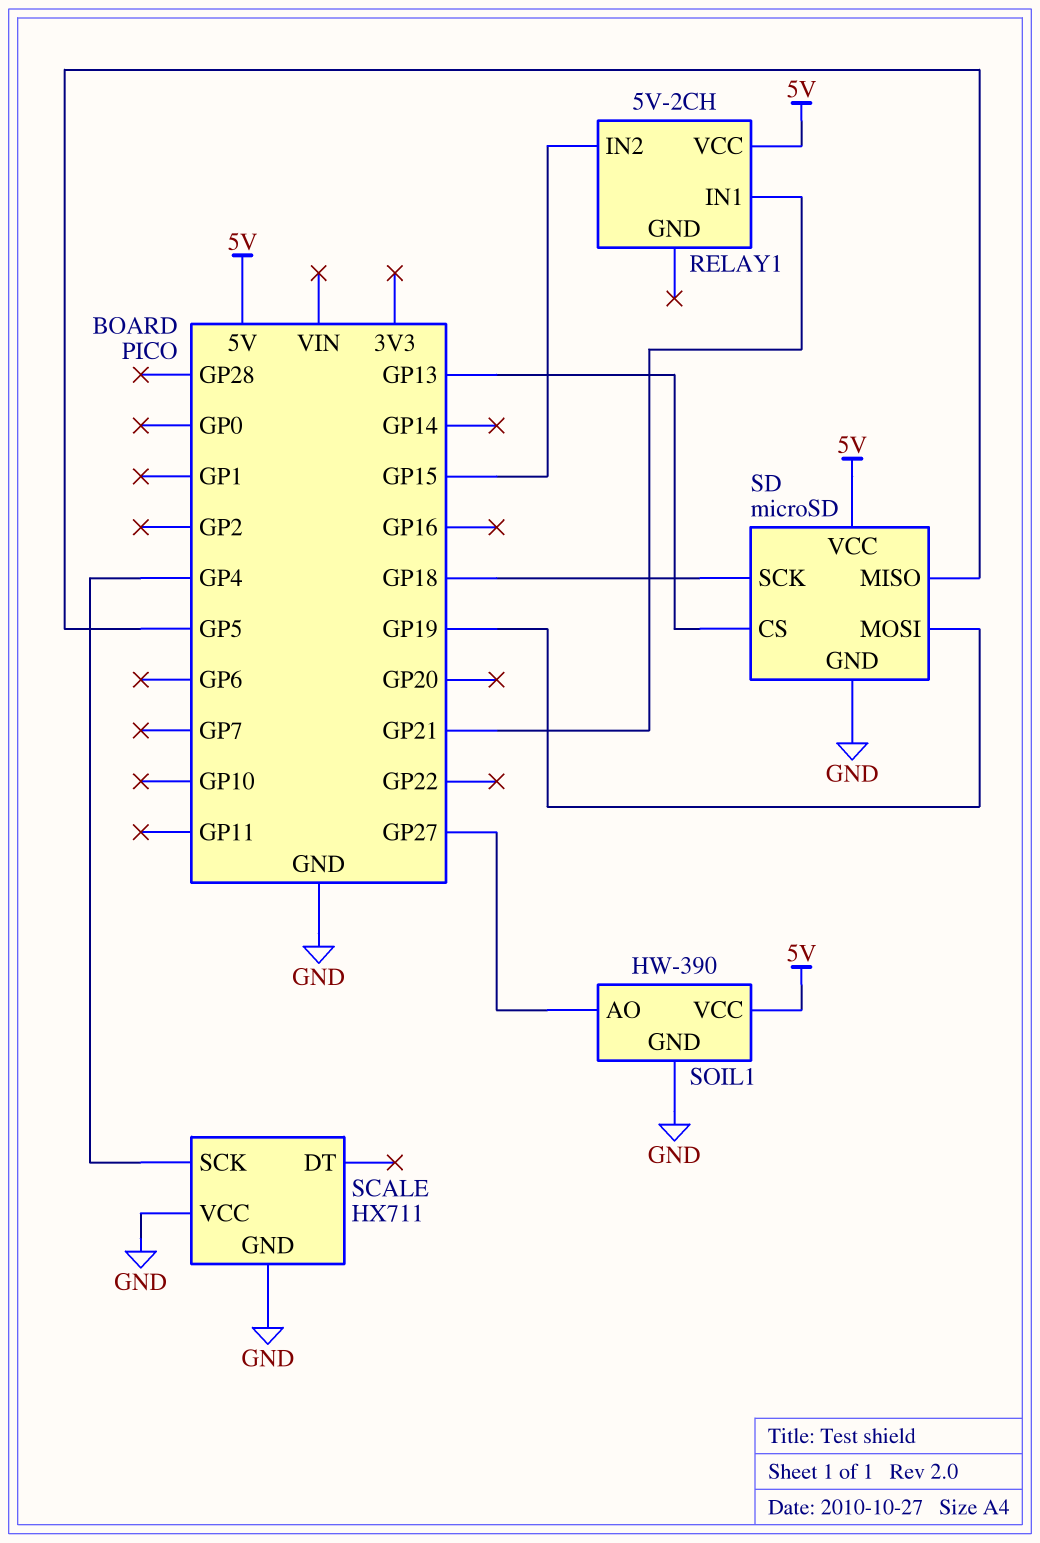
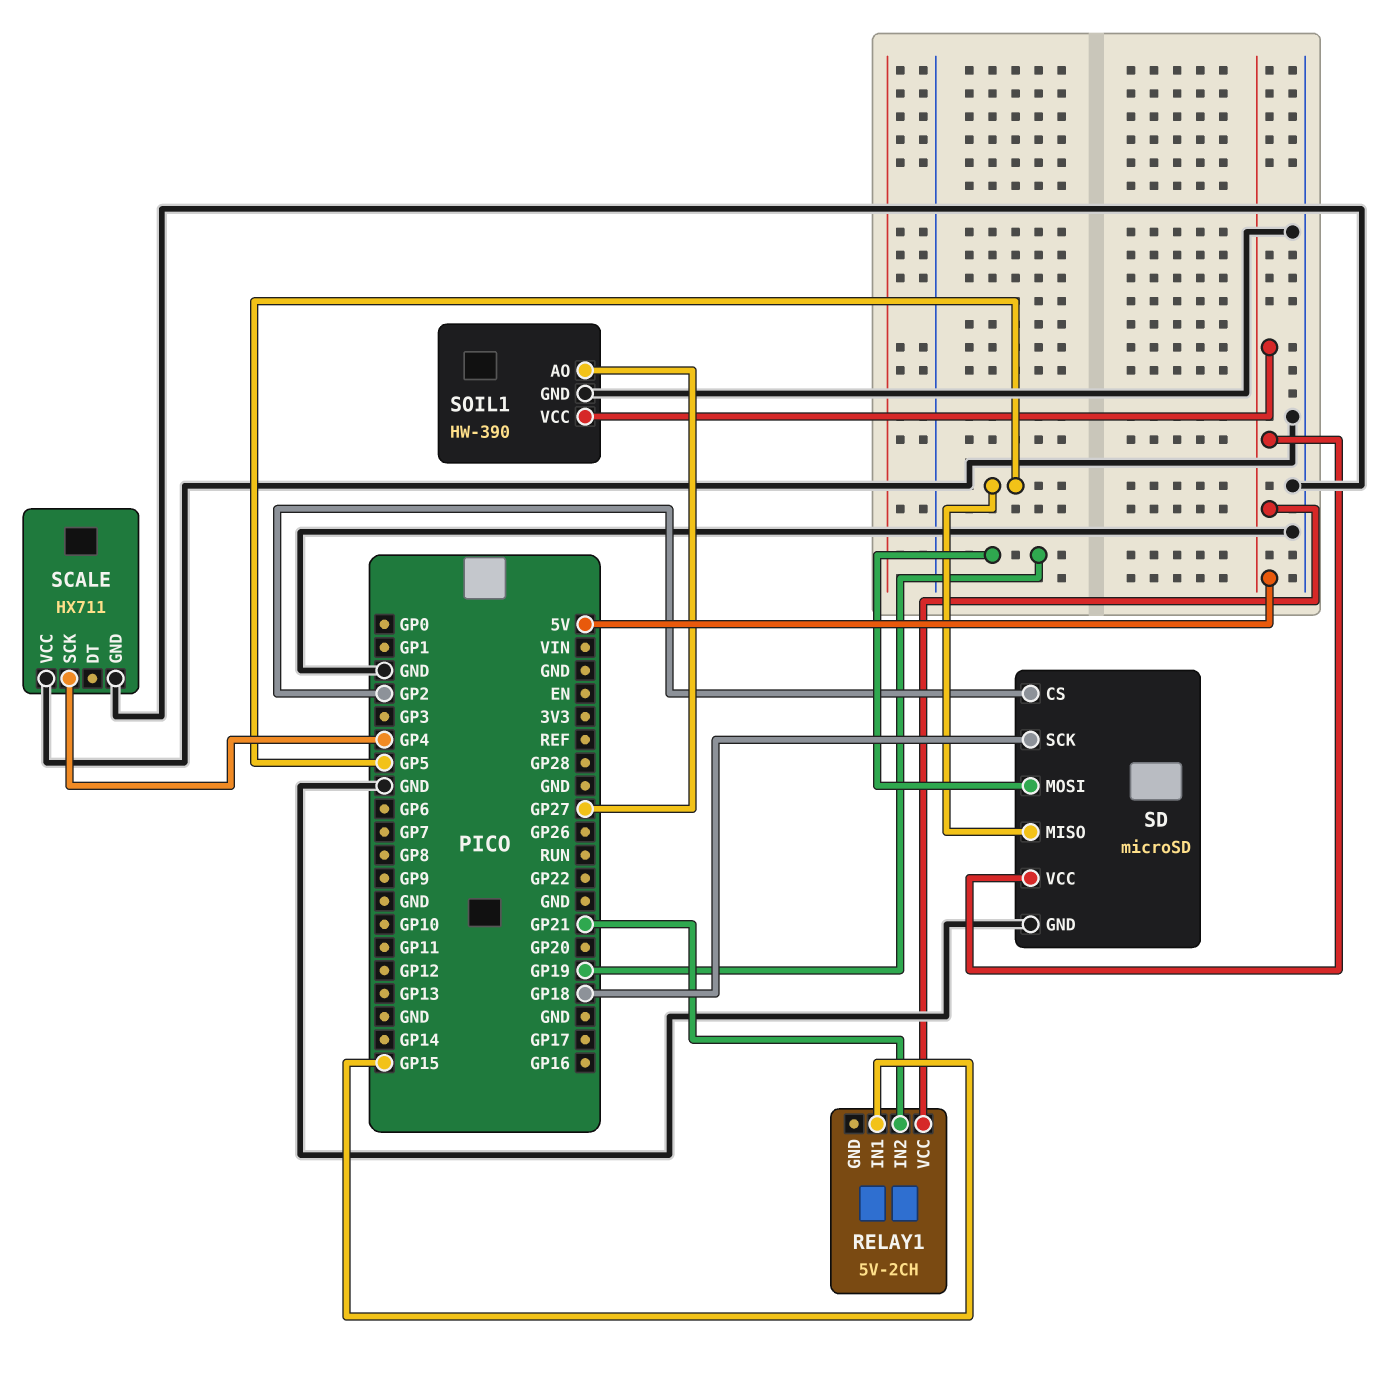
RELAY1 pin IN1: GP21 -> GP15
RELAY1 pin IN2: GP15 -> GP21
SD pin CS: GP13 -> GP2

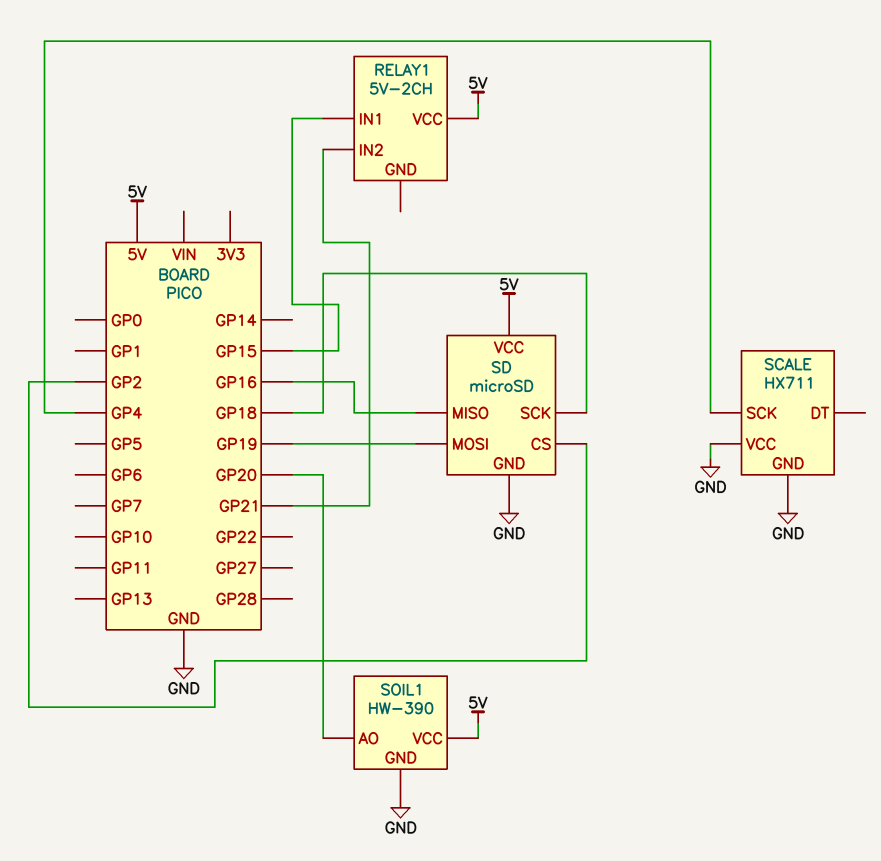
SD pin MISO: GP5 -> GP16
SOIL1 pin AO: GP27 -> GP20

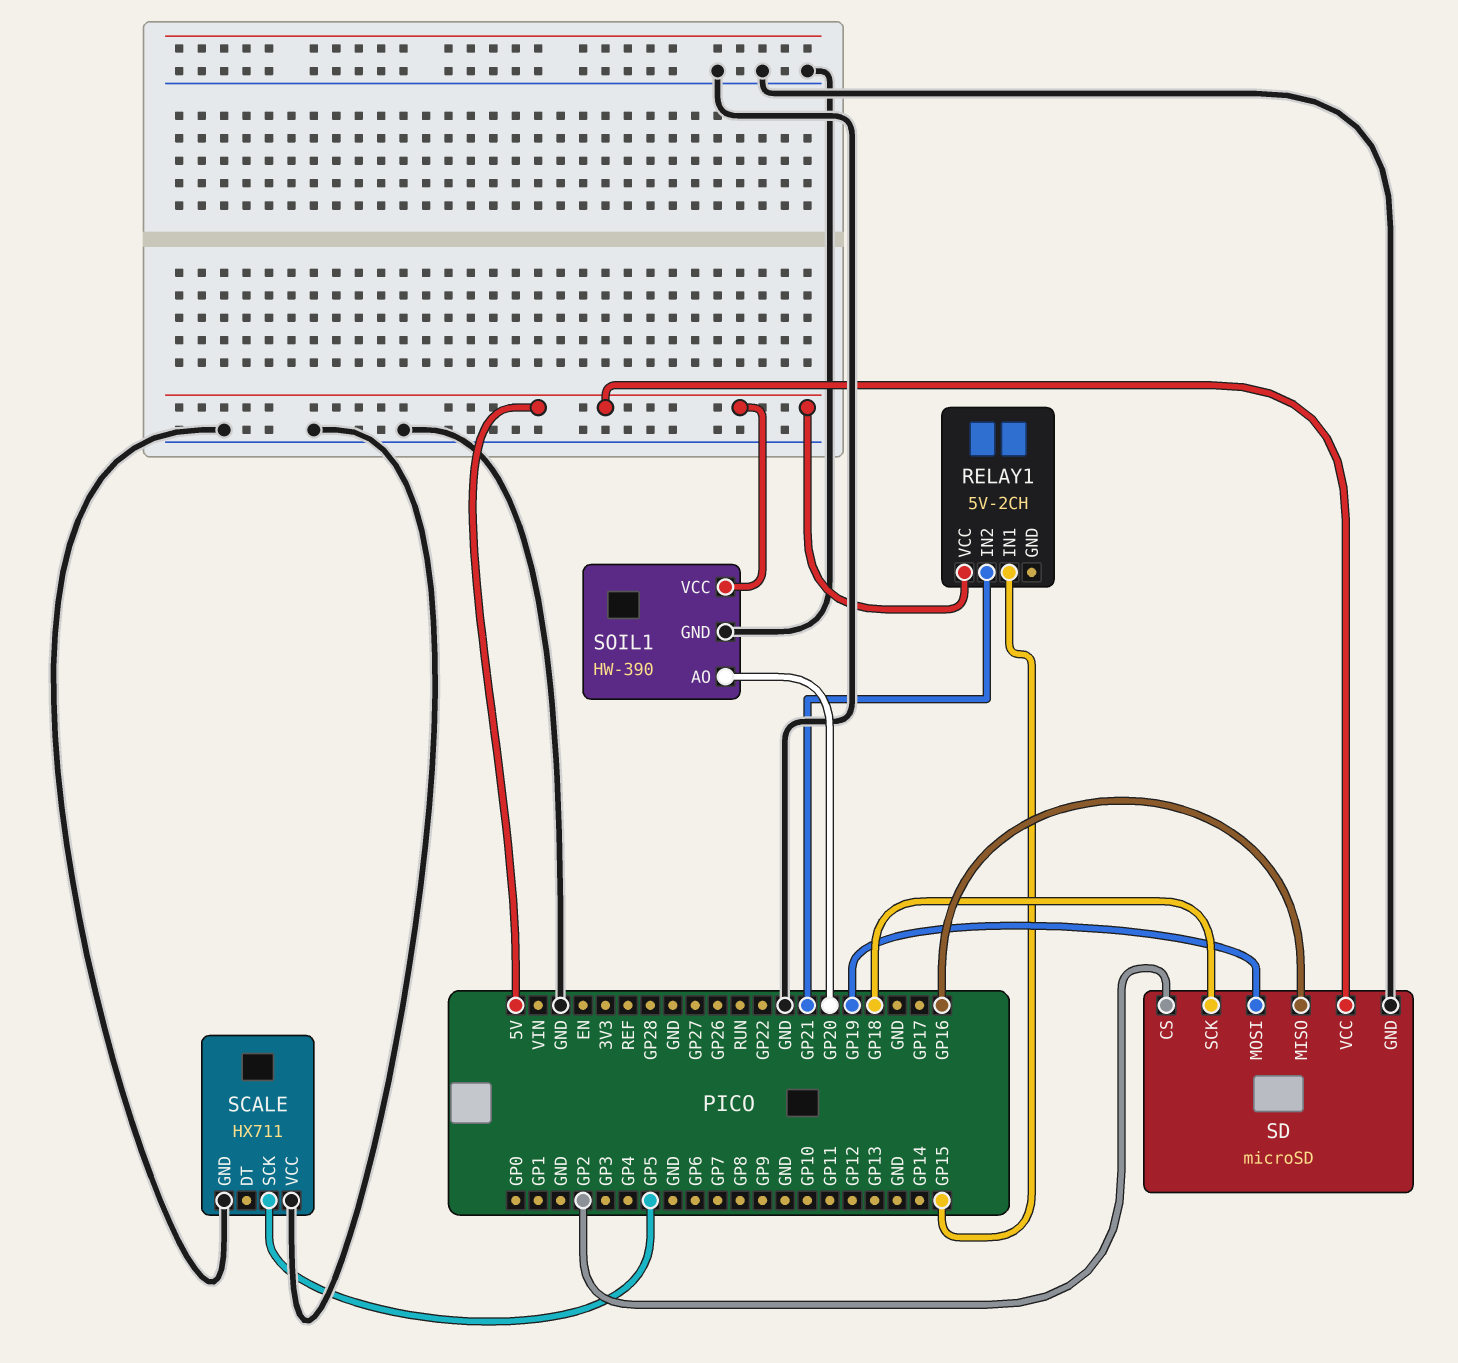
SCALE pin SCK: GP4 -> GP5

